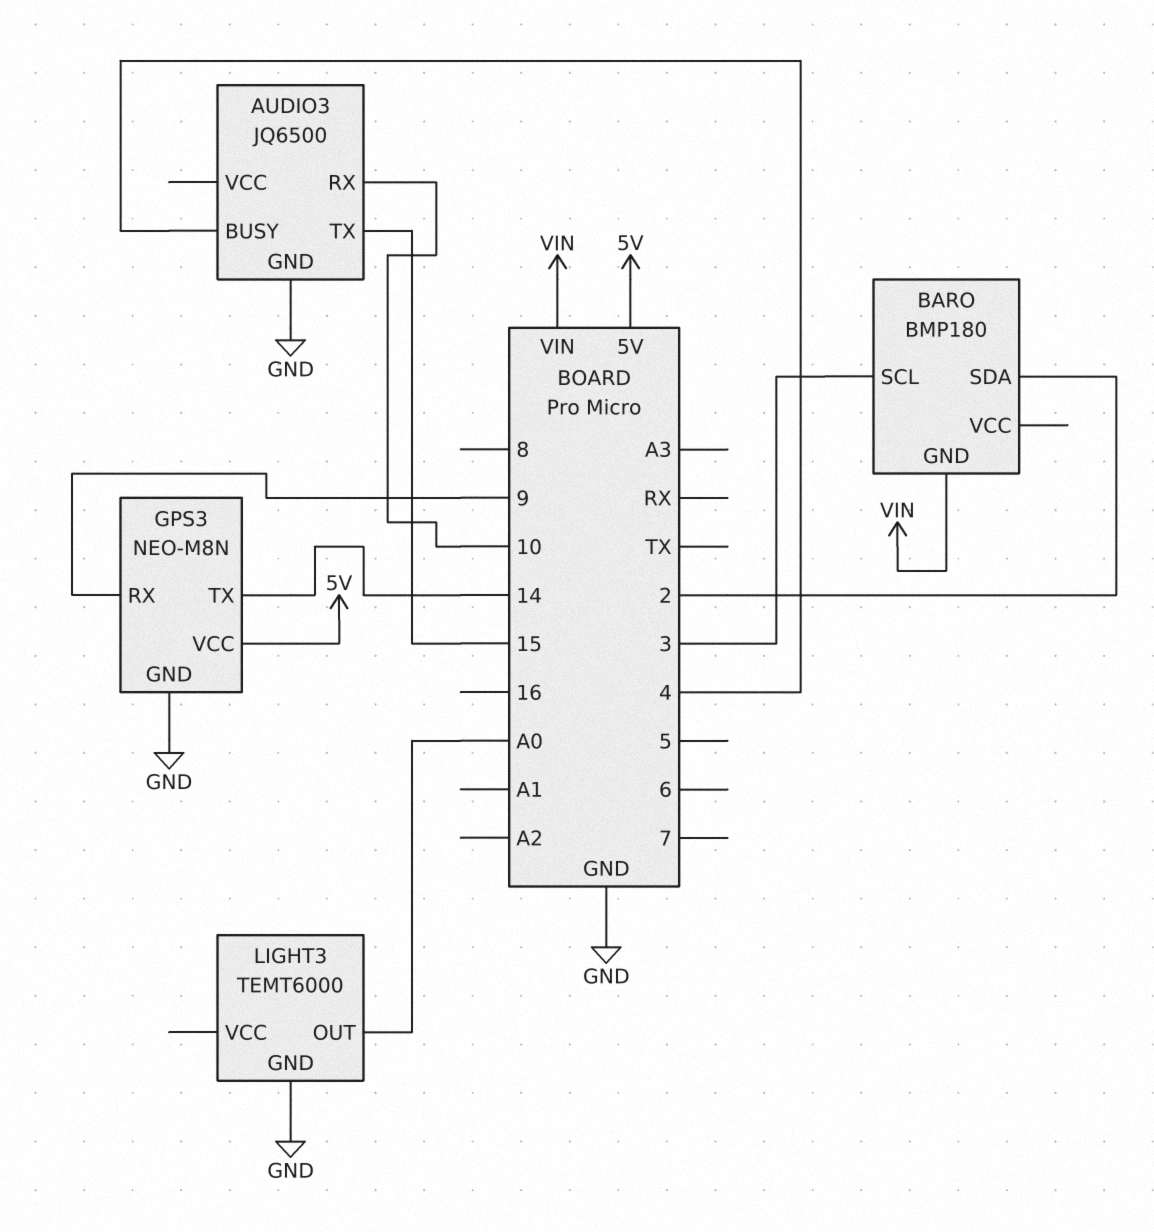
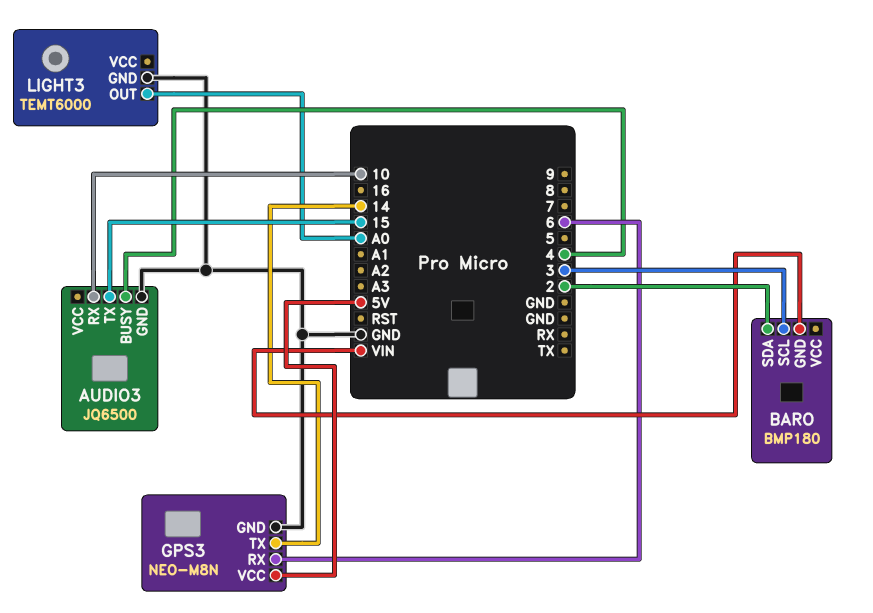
GPS3 pin RX: 9 -> 6

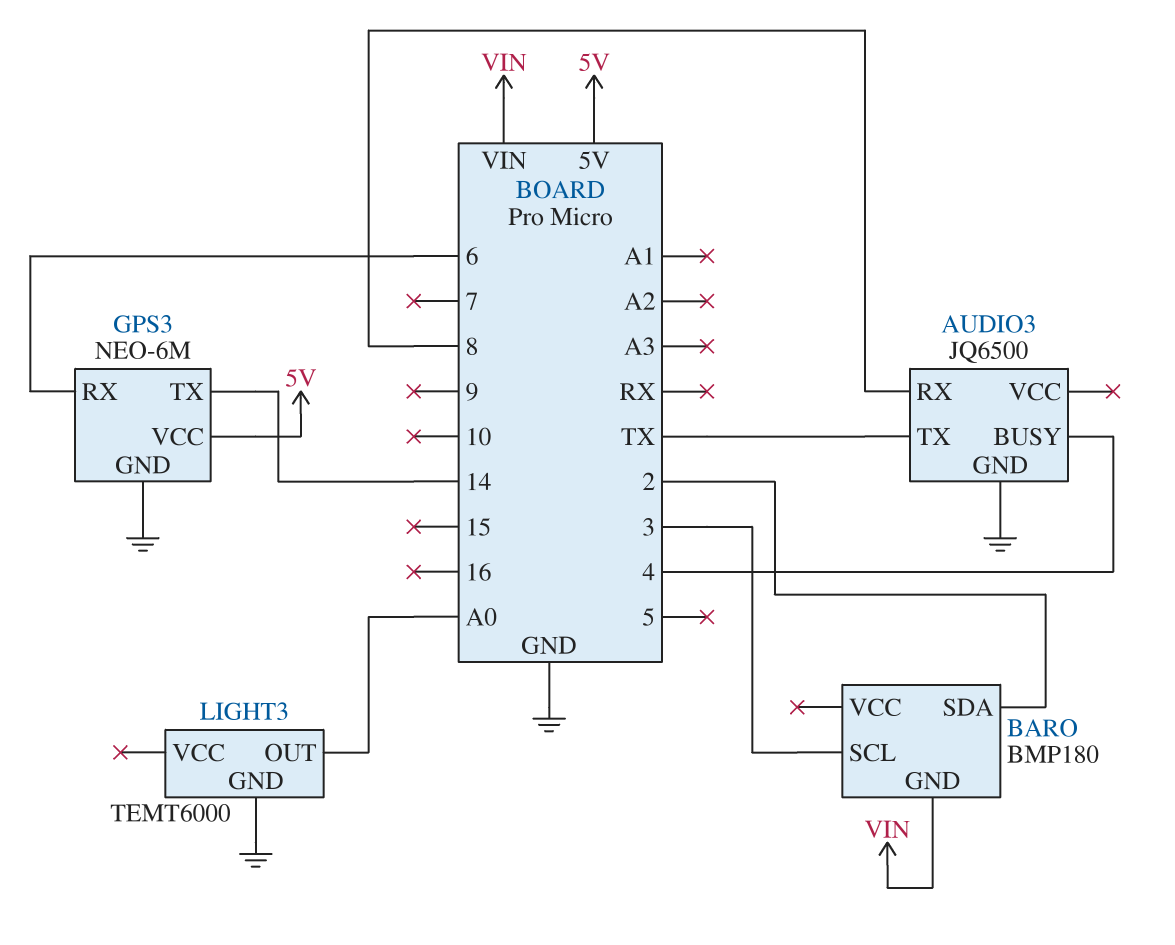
AUDIO3 pin RX: 10 -> 8
AUDIO3 pin TX: 15 -> TX
GPS3: NEO-M8N -> NEO-6M

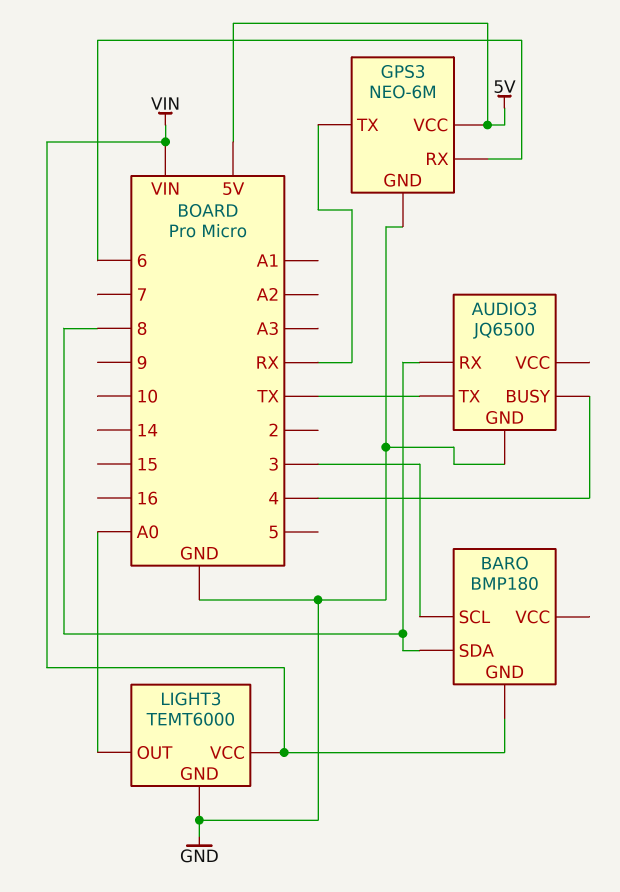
BARO pin SDA: 2 -> 8
GPS3 pin TX: 14 -> RX
LIGHT3 pin VCC: none -> VIN

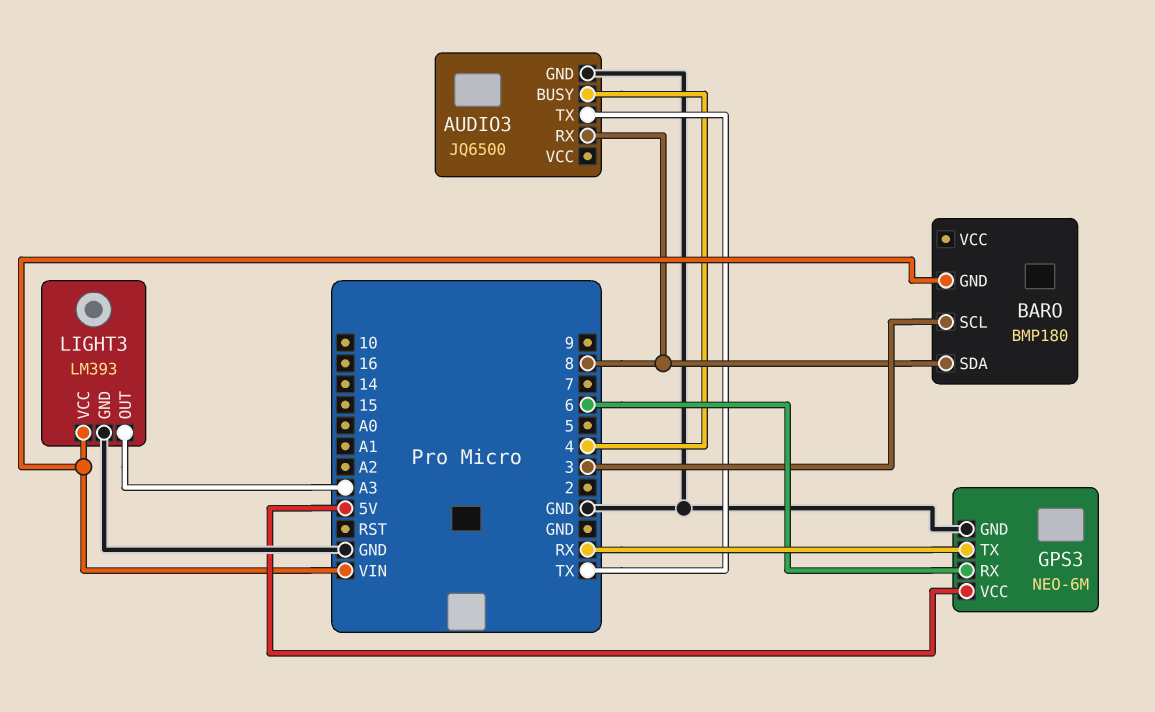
LIGHT3: TEMT6000 -> LM393
LIGHT3 pin OUT: A0 -> A3

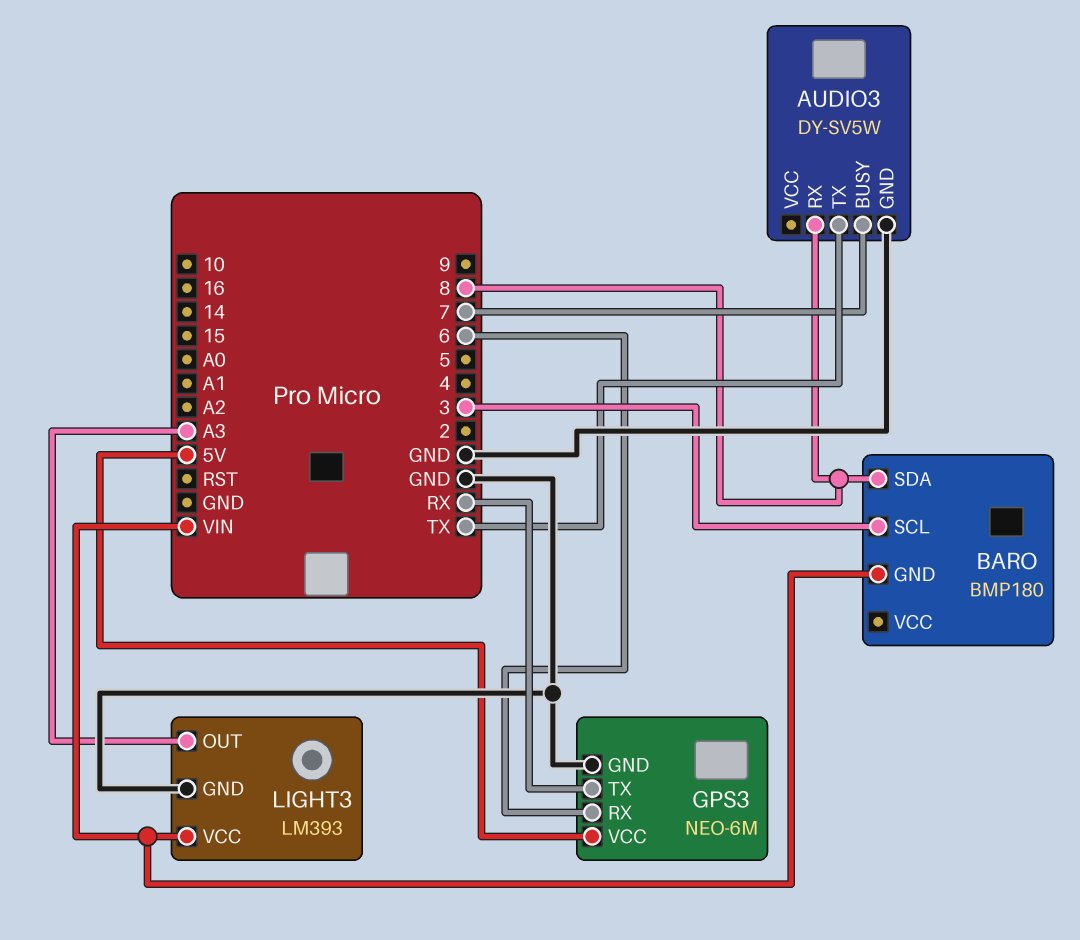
AUDIO3: JQ6500 -> DY-SV5W
AUDIO3 pin BUSY: 4 -> 7

